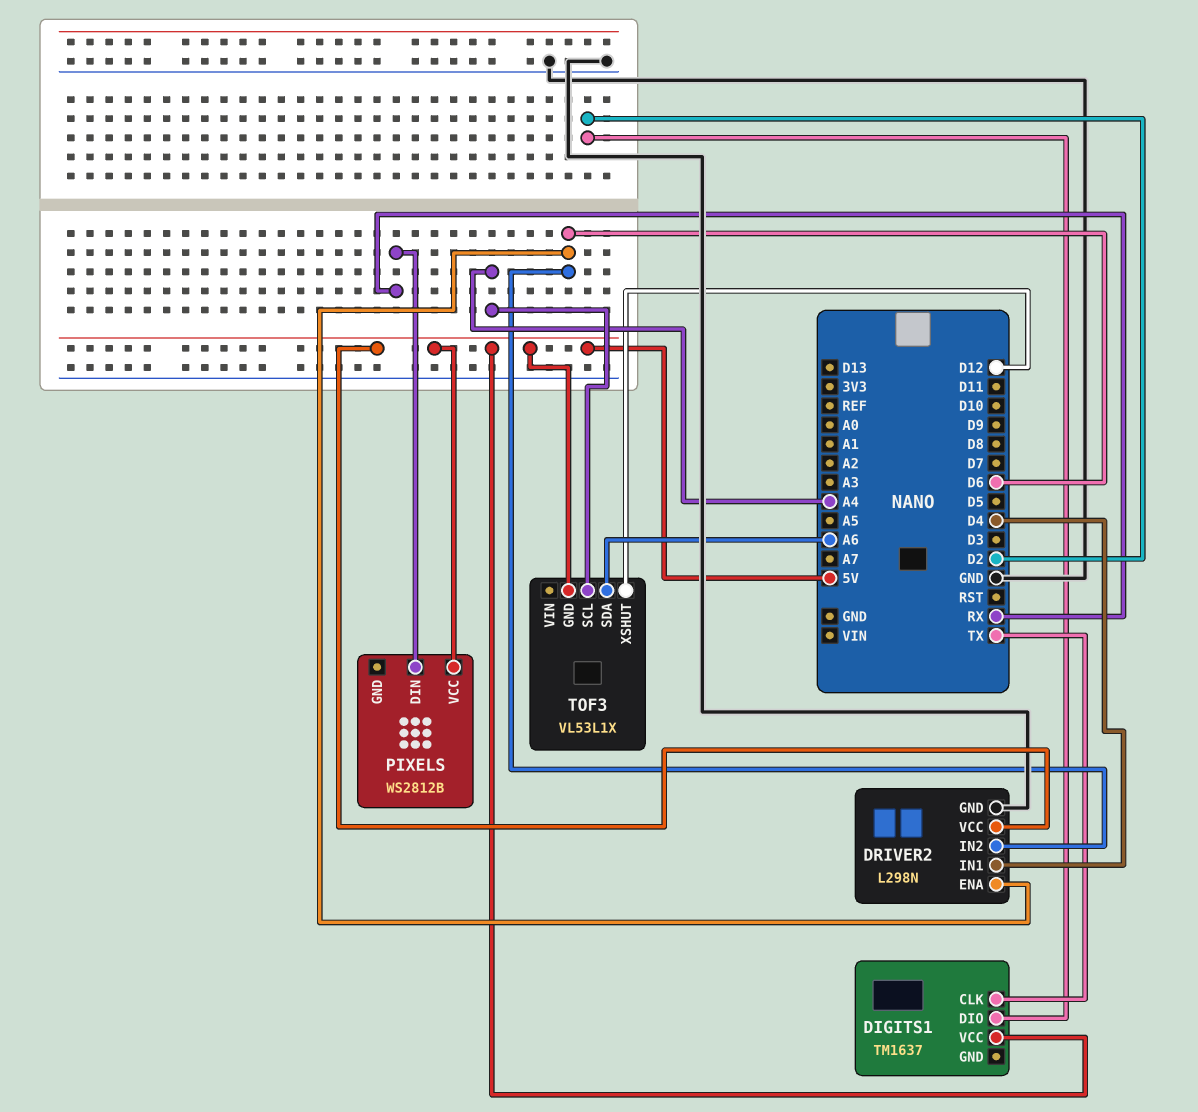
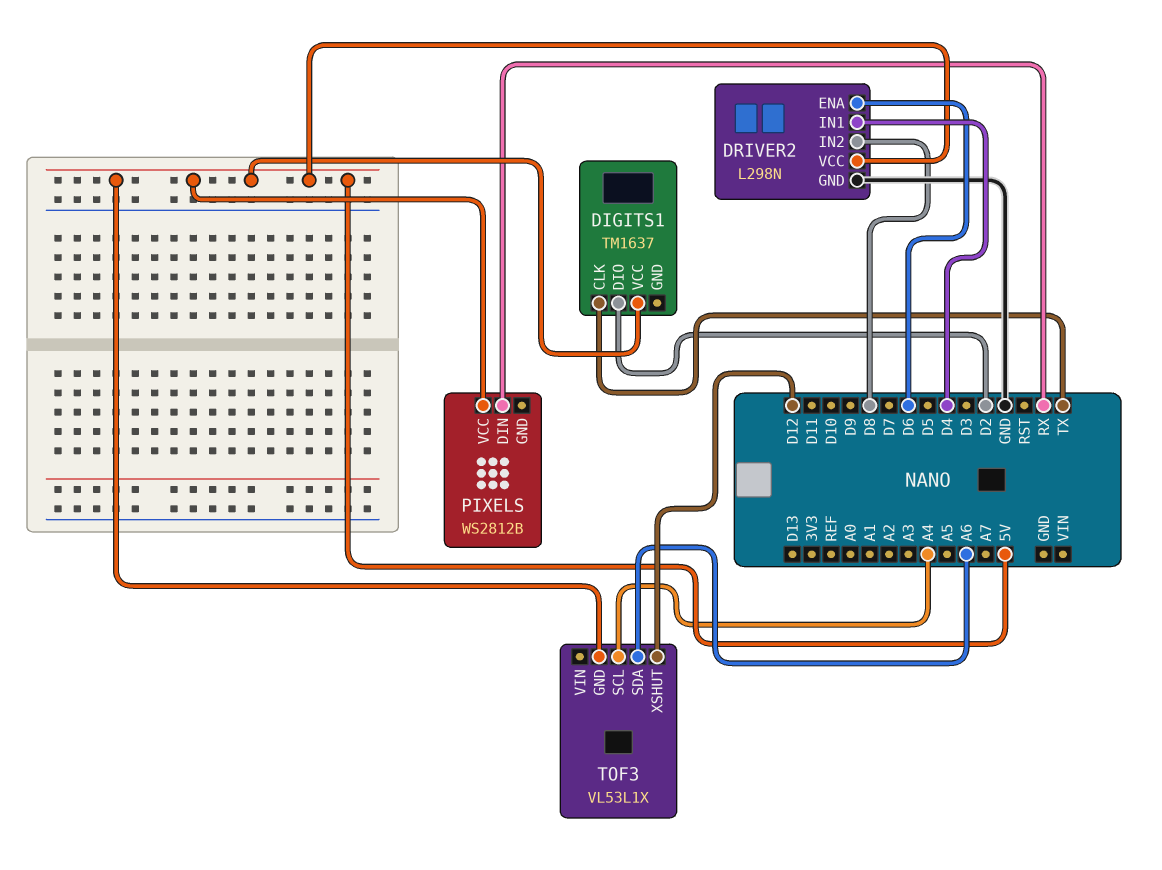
DRIVER2 pin IN2: D6 -> D8

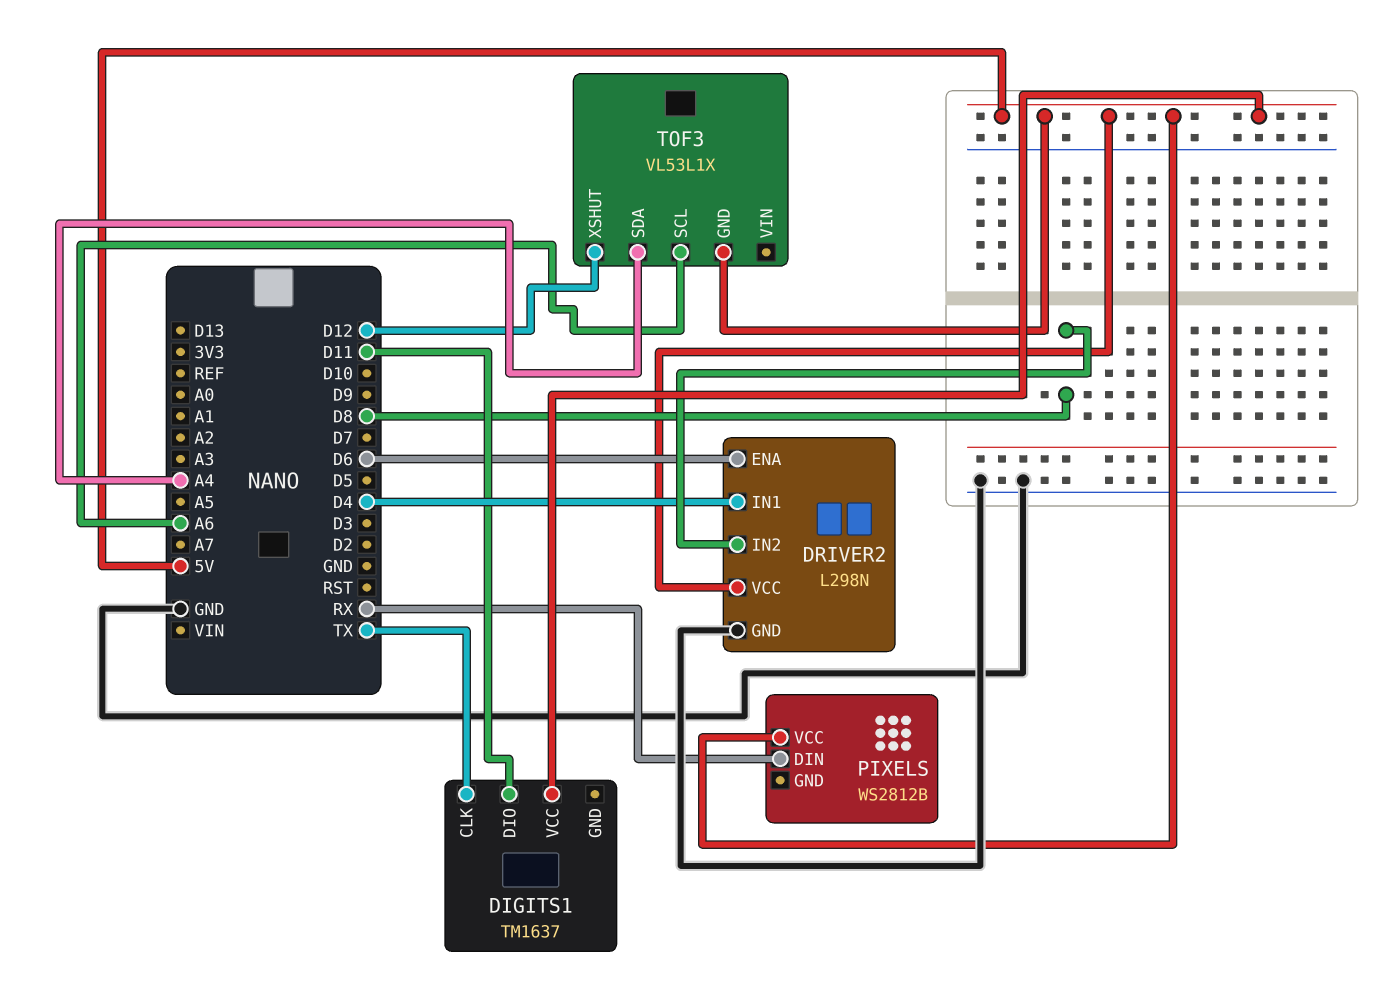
DIGITS1 pin DIO: D2 -> D11
TOF3 pin SCL: A4 -> A6
TOF3 pin SDA: A6 -> A4

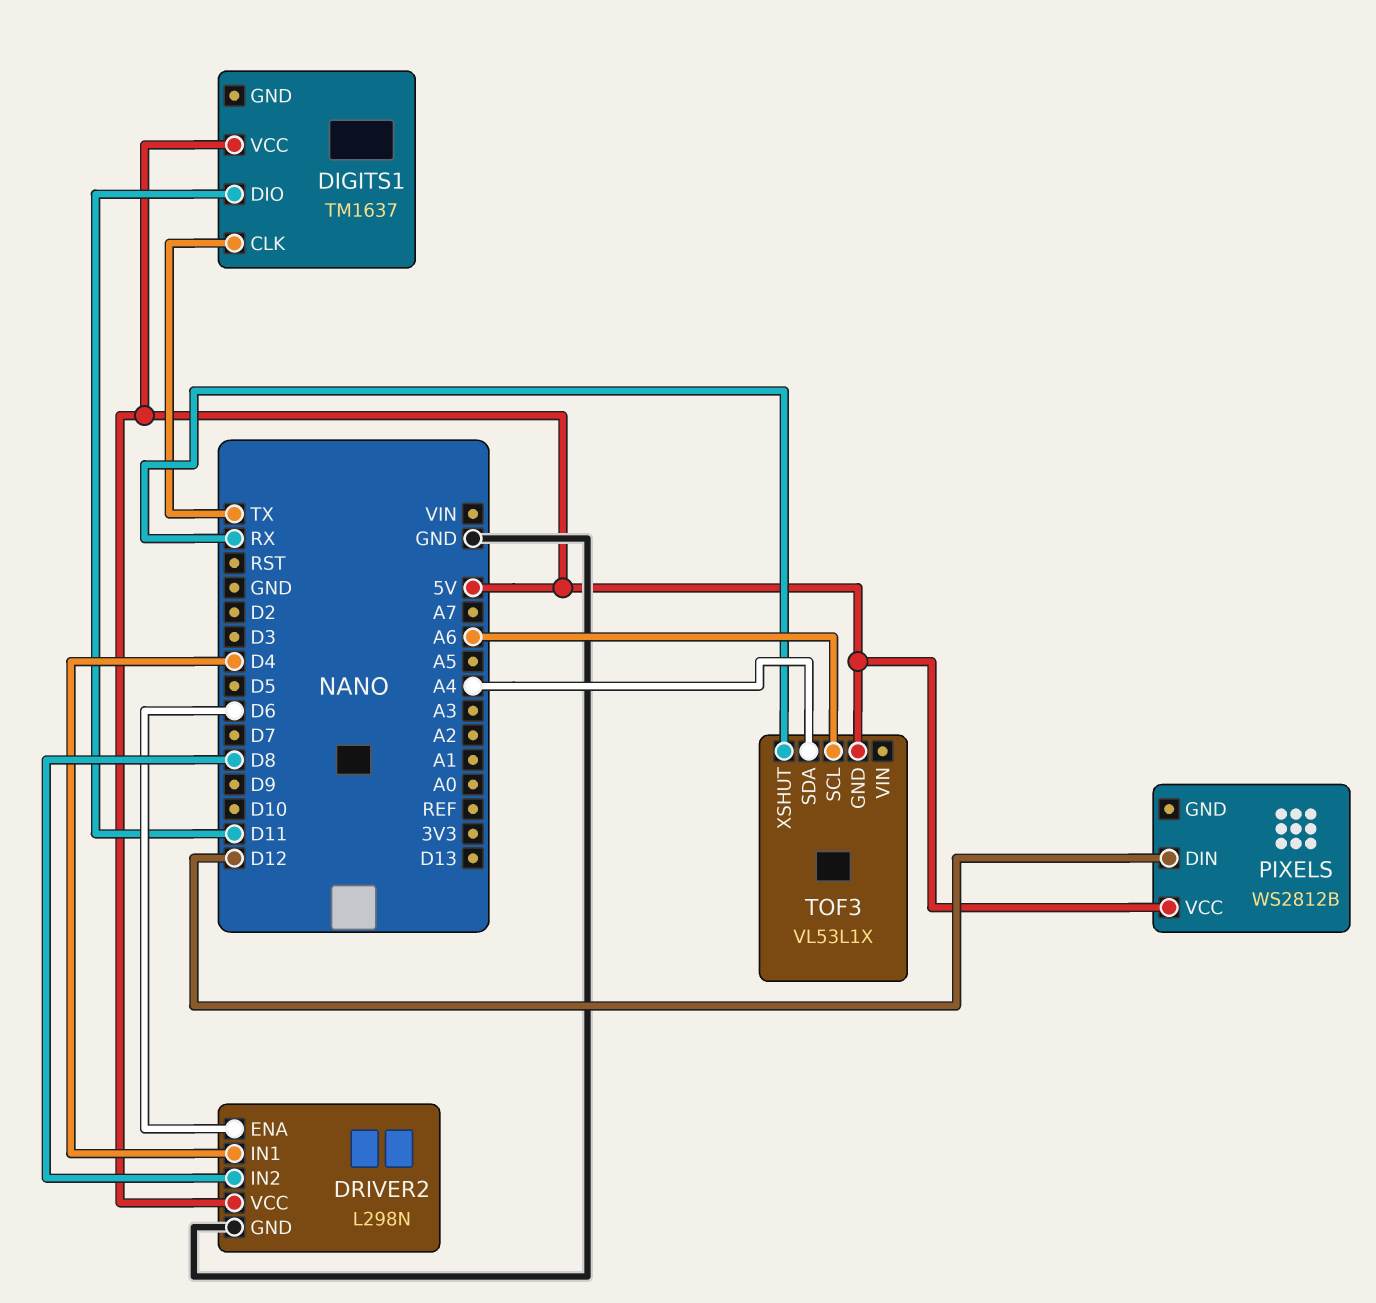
PIXELS pin DIN: RX -> D12
TOF3 pin XSHUT: D12 -> RX

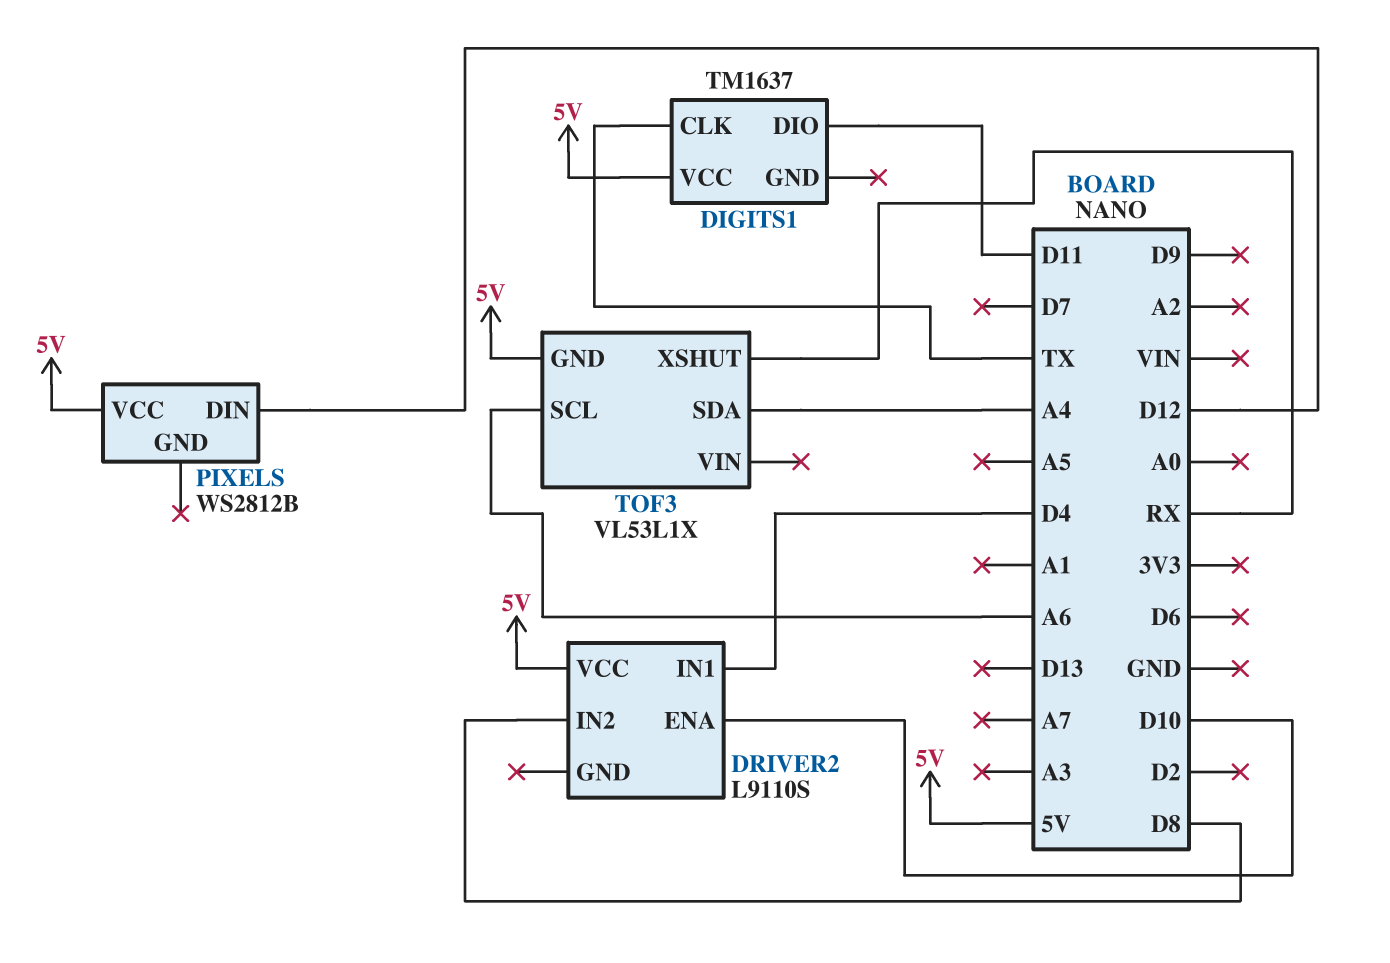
DRIVER2: L298N -> L9110S
DRIVER2 pin ENA: D6 -> D10
DRIVER2 pin GND: GND -> none

